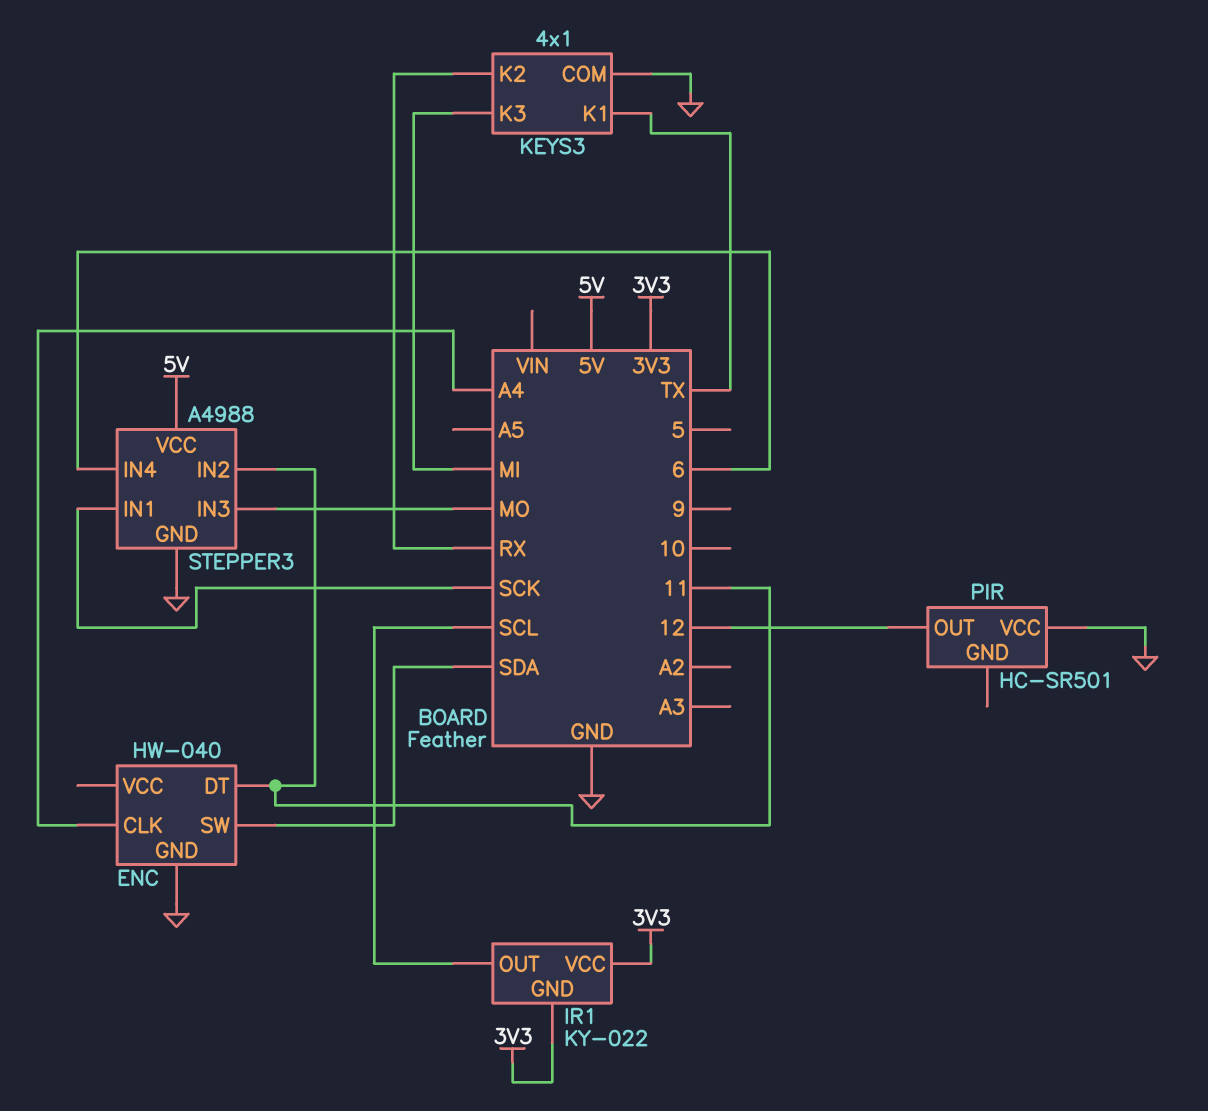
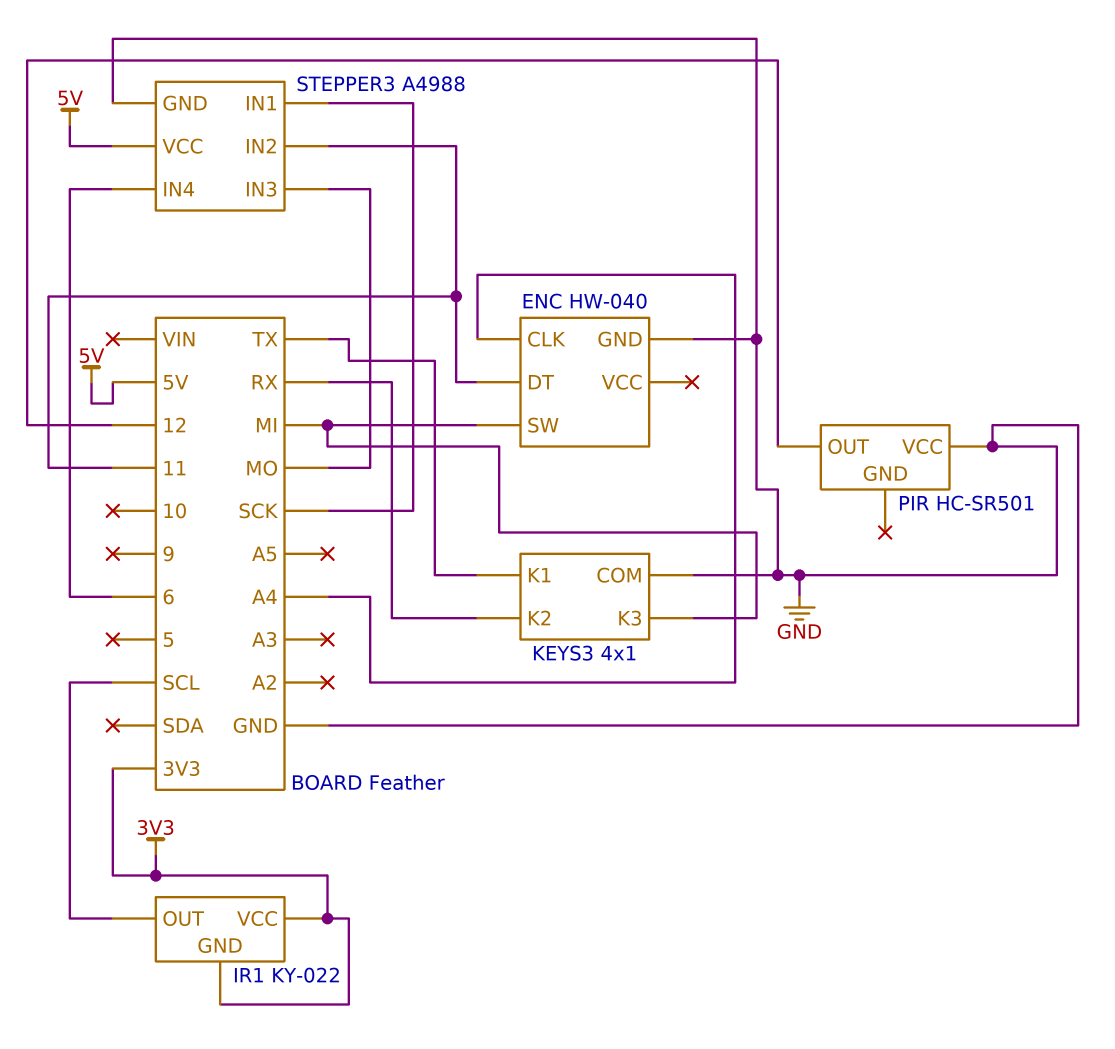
ENC pin SW: SDA -> MI

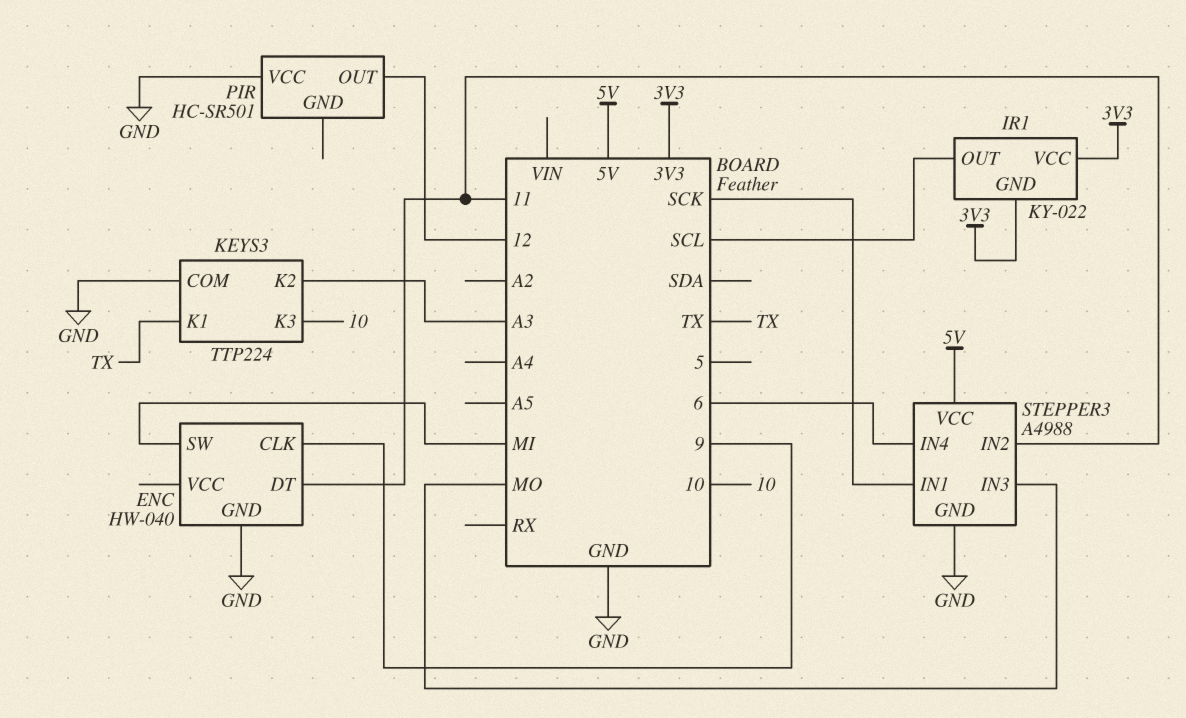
ENC pin CLK: A4 -> 9
KEYS3: 4x1 -> TTP224
KEYS3 pin K2: RX -> A3
KEYS3 pin K3: MI -> 10

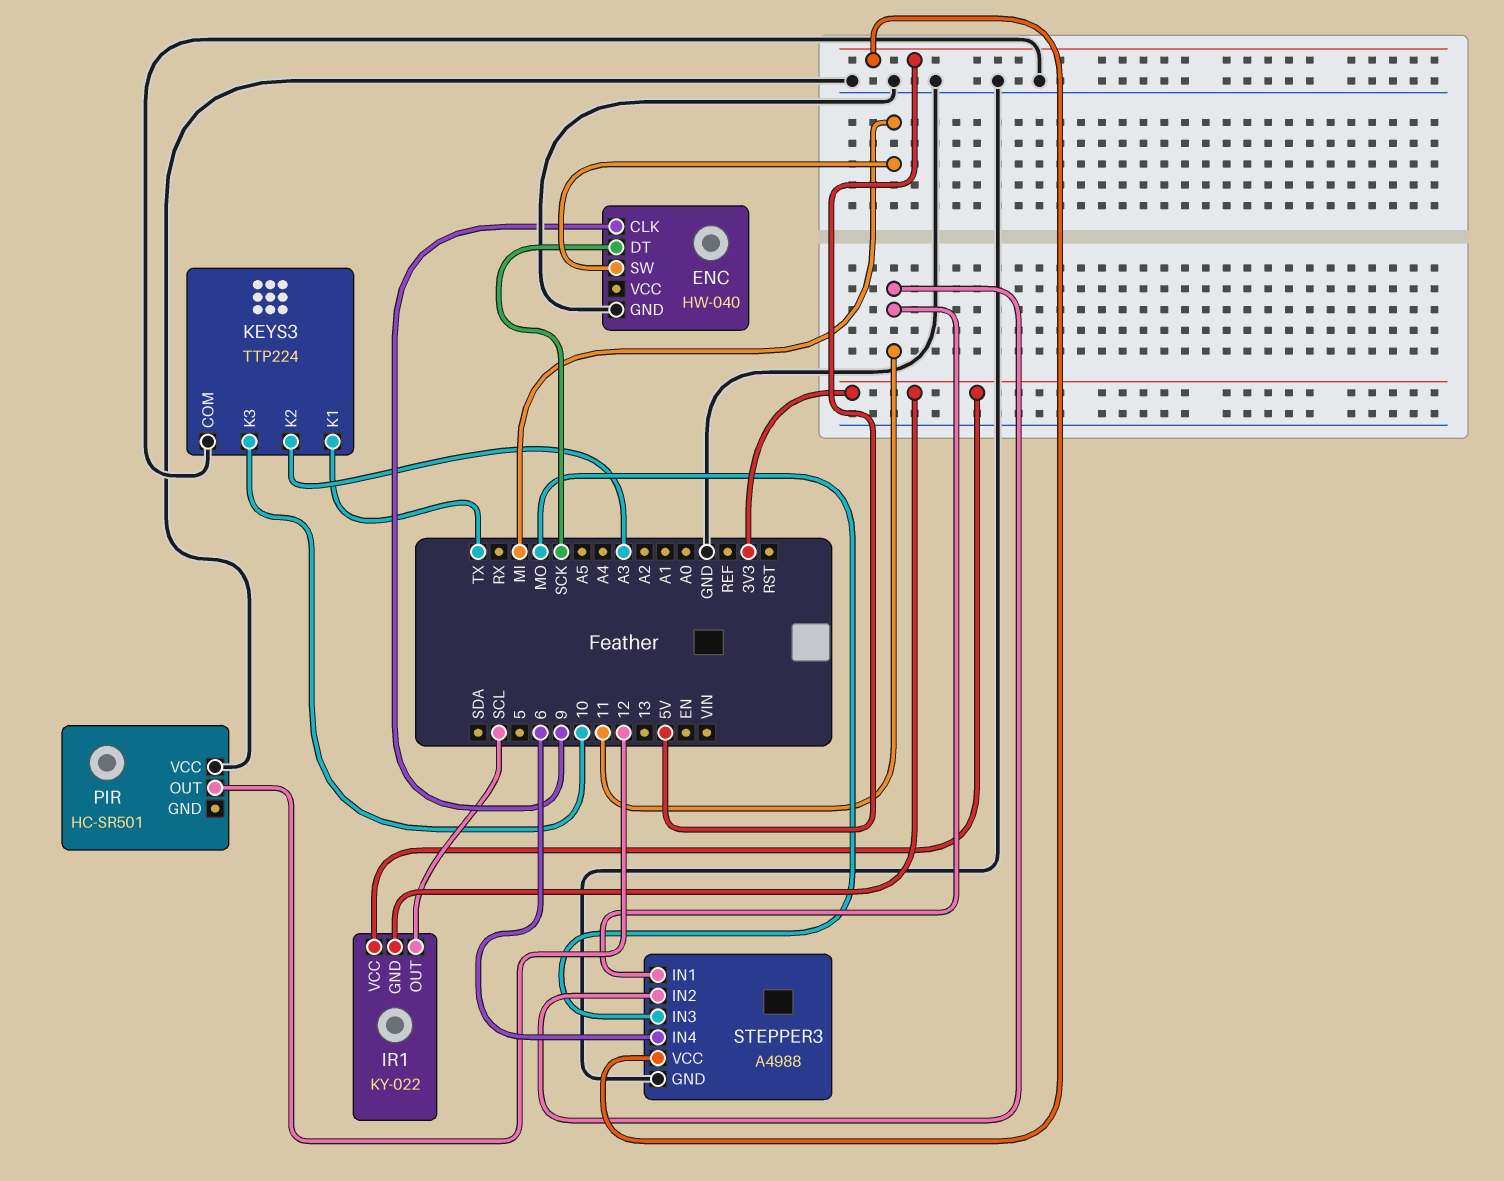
ENC pin DT: 11 -> SCK
STEPPER3 pin IN1: SCK -> 11

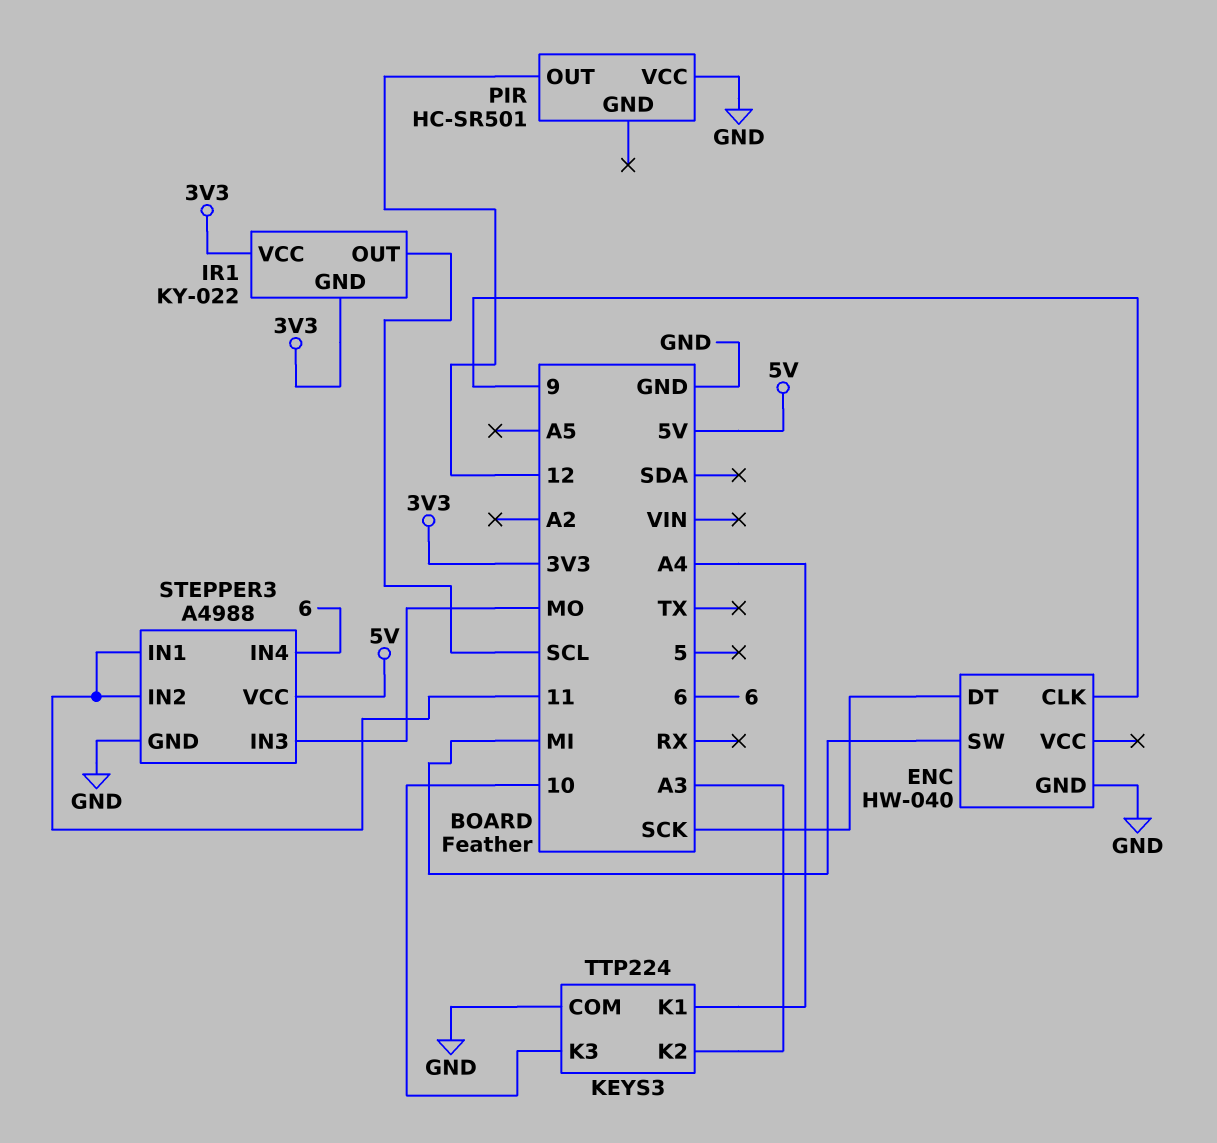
KEYS3 pin K1: TX -> A4

